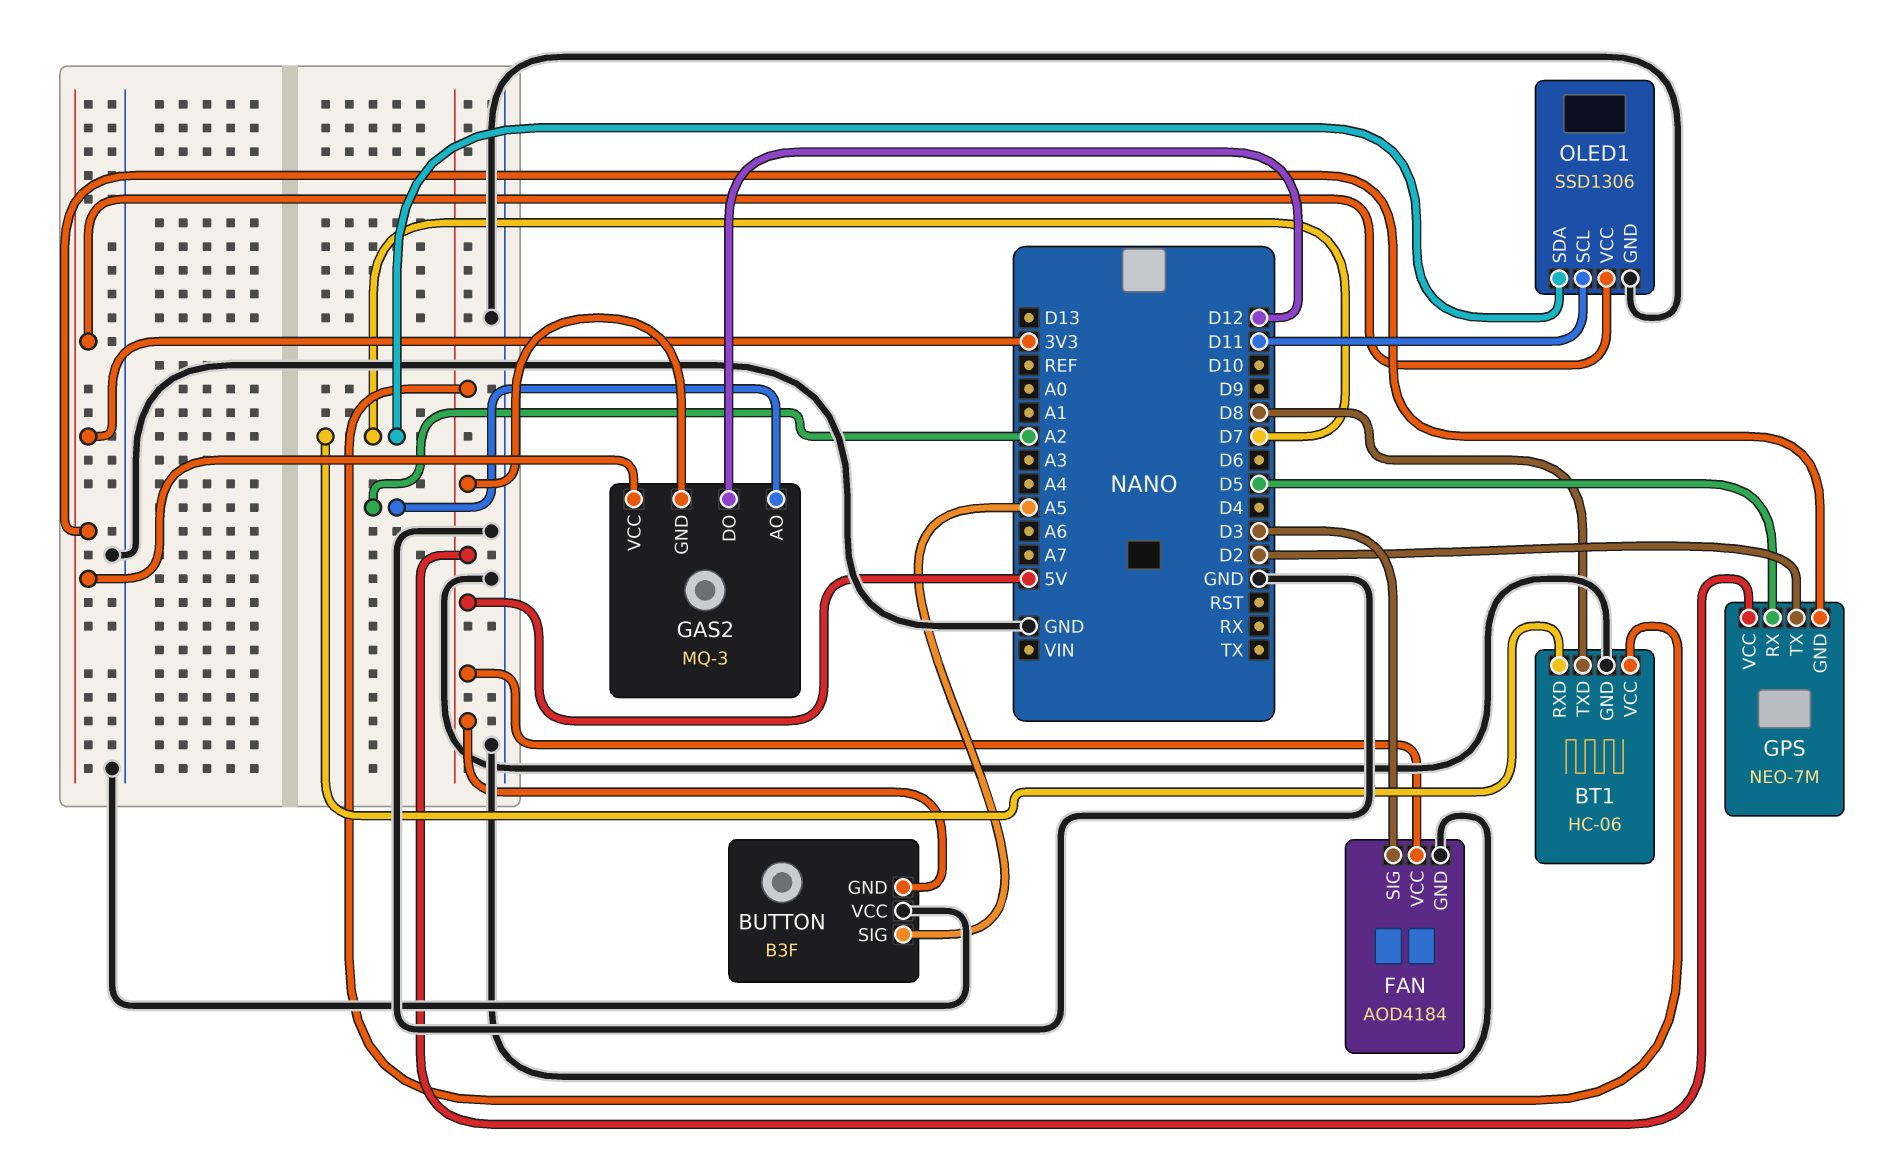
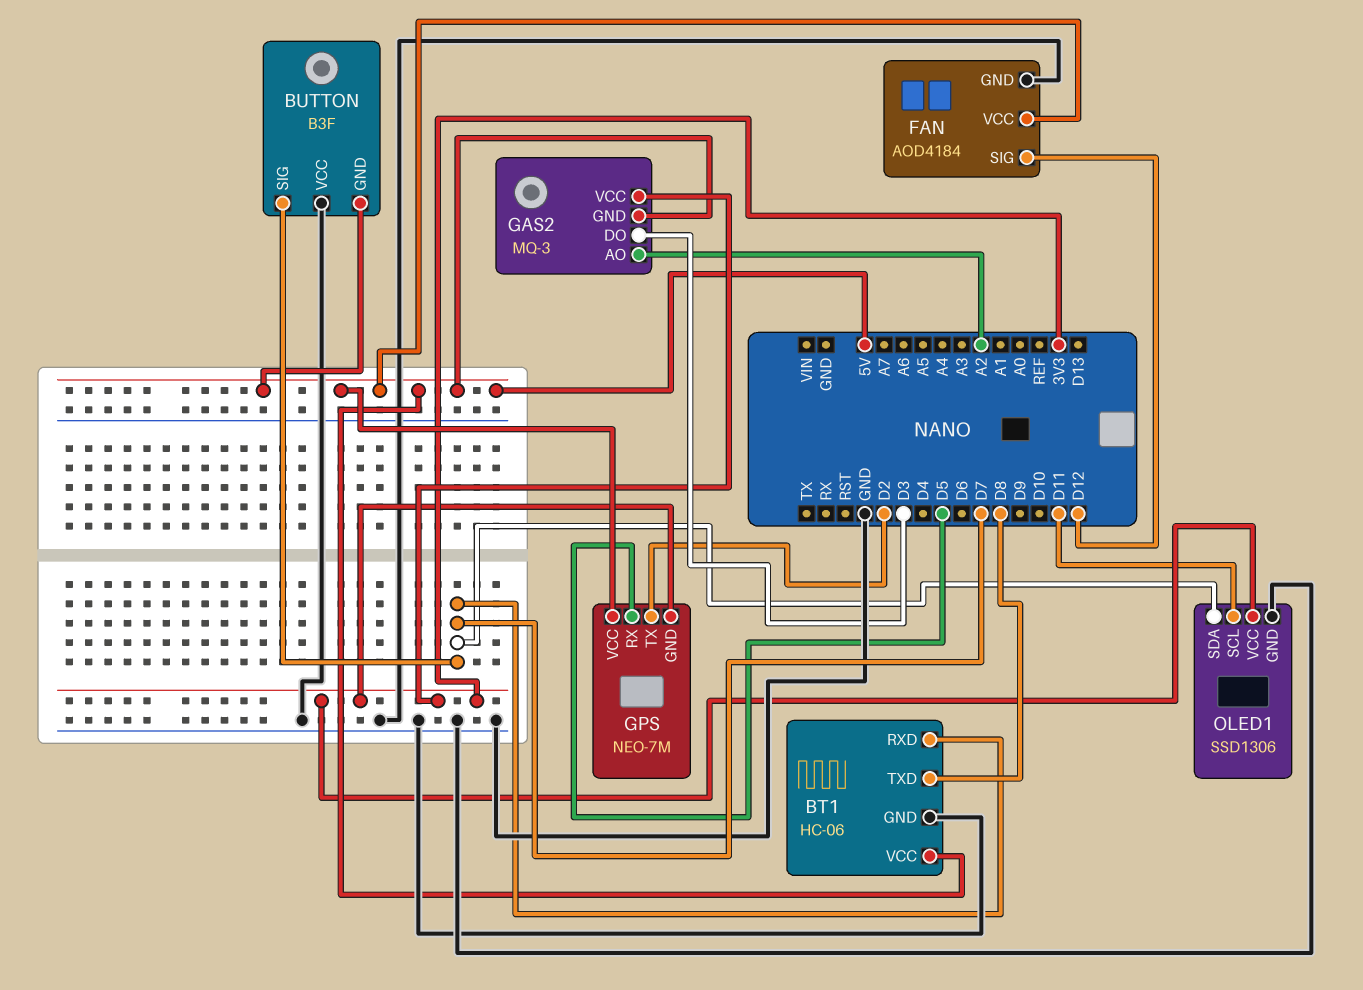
BUTTON pin SIG: A5 -> D7
FAN pin SIG: D3 -> D12
GAS2 pin DO: D12 -> D3

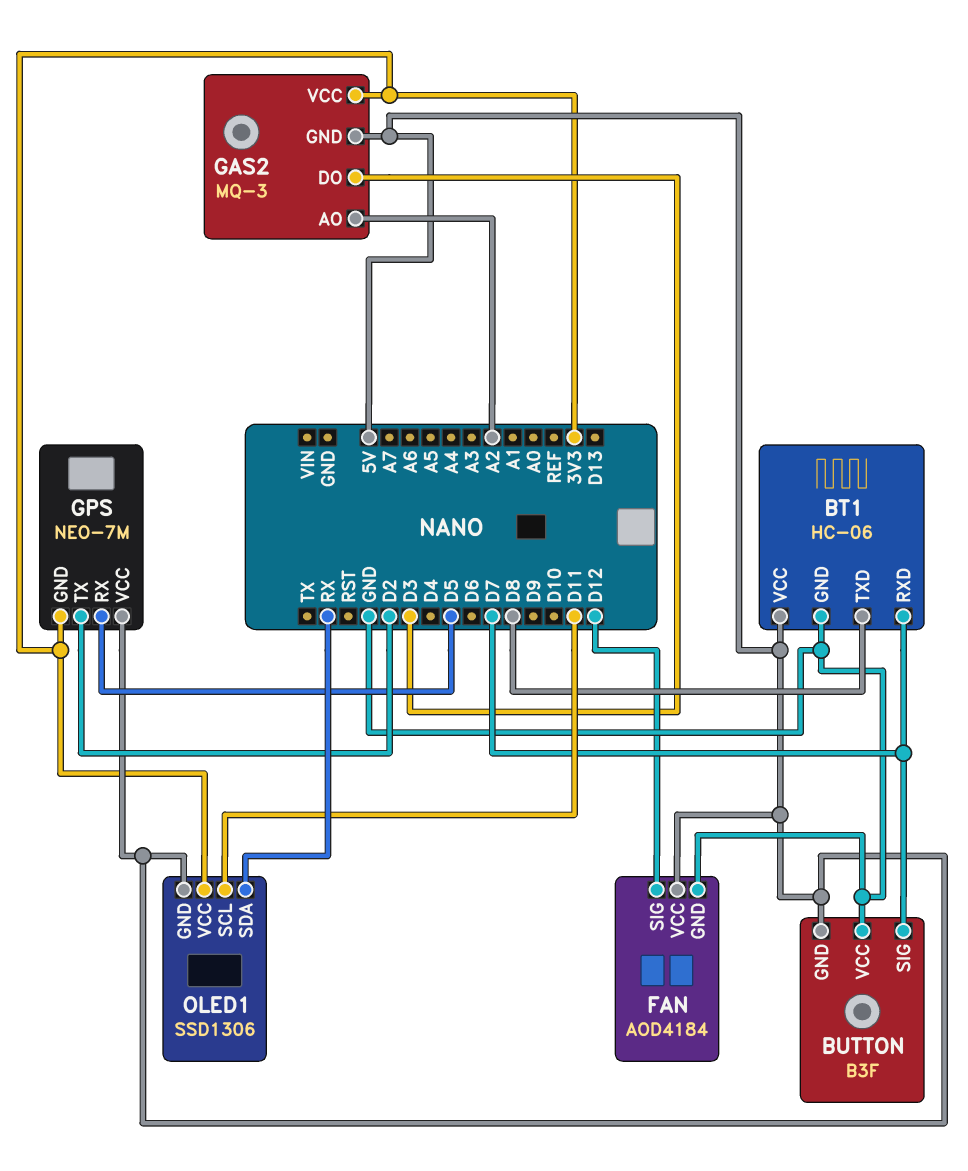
OLED1 pin GND: GND -> 5V
OLED1 pin SDA: D7 -> RX

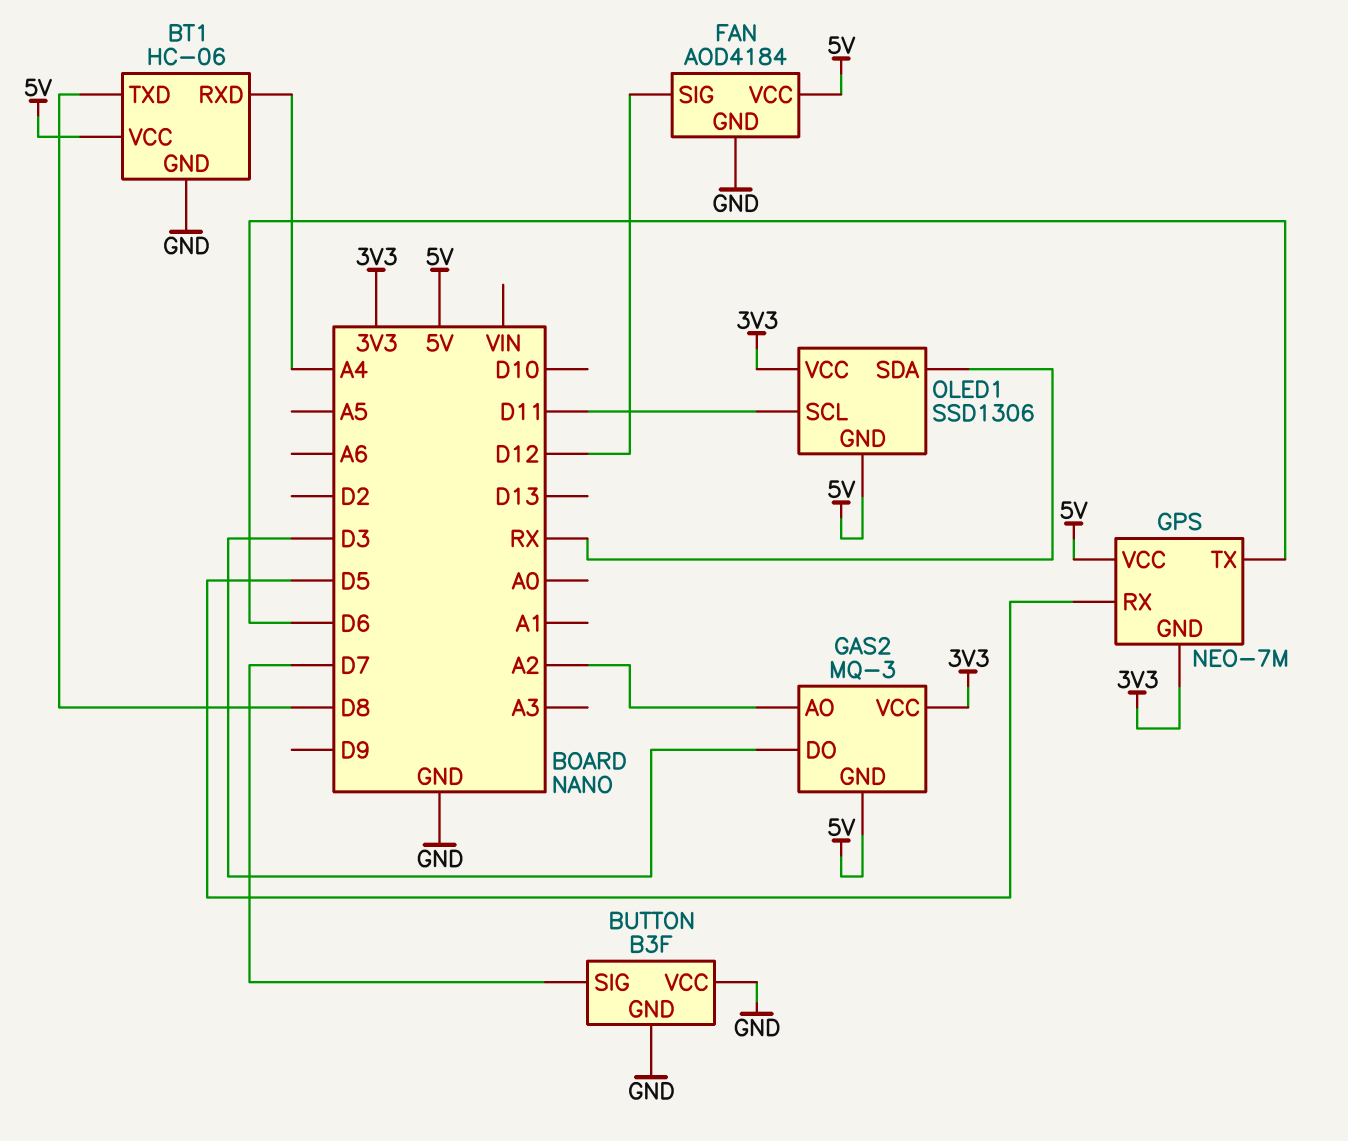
BT1 pin RXD: D7 -> A4
BUTTON pin GND: 5V -> GND
GPS pin TX: D2 -> D6

